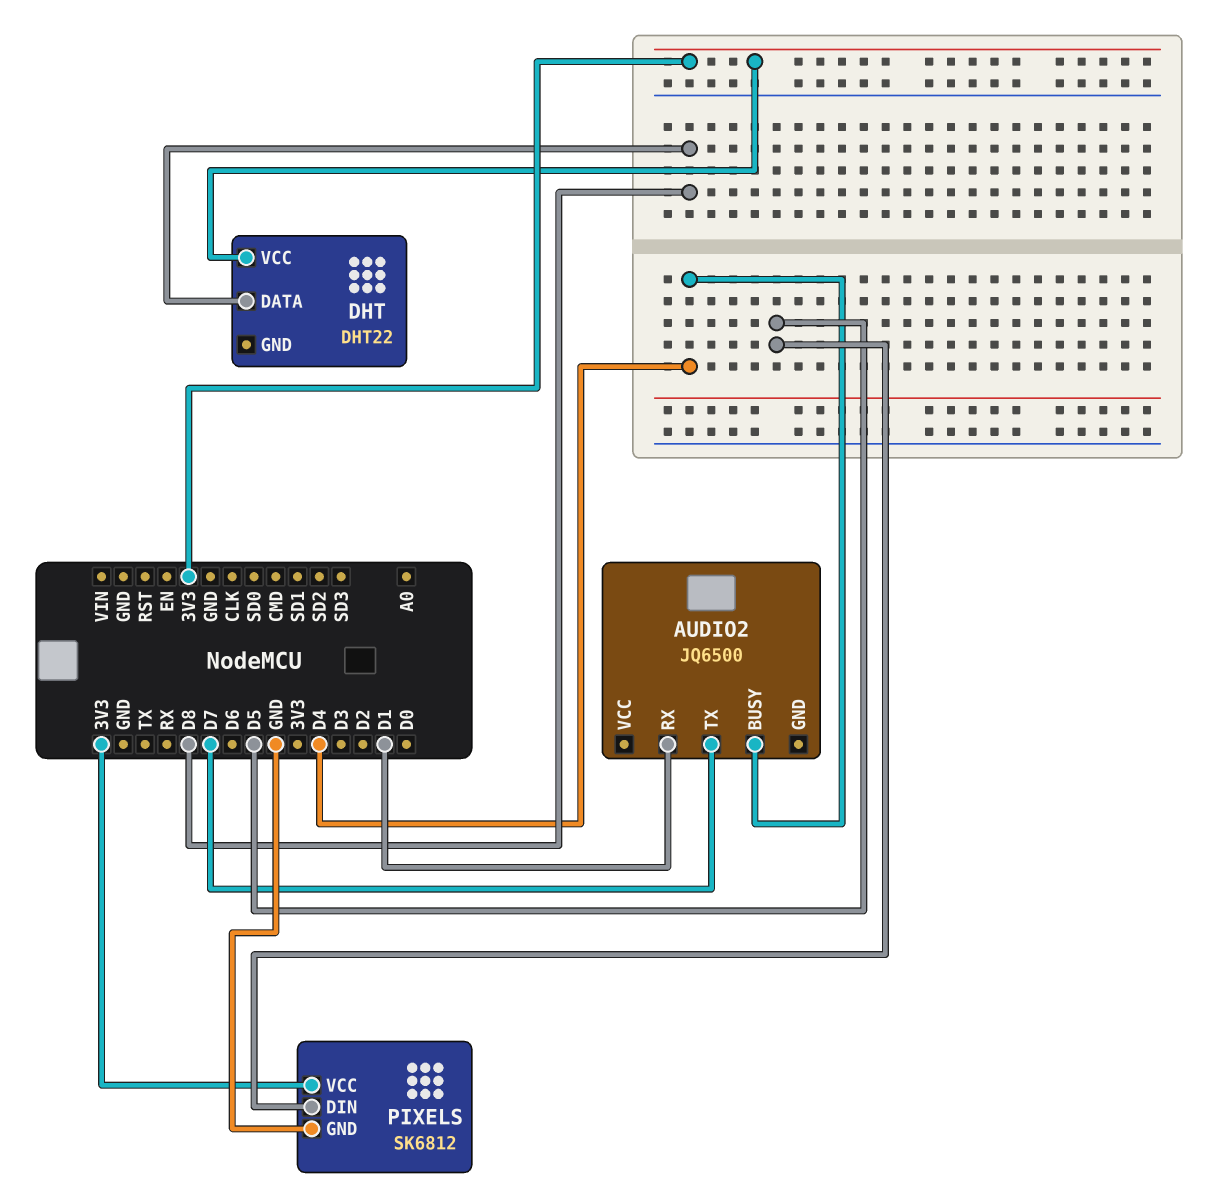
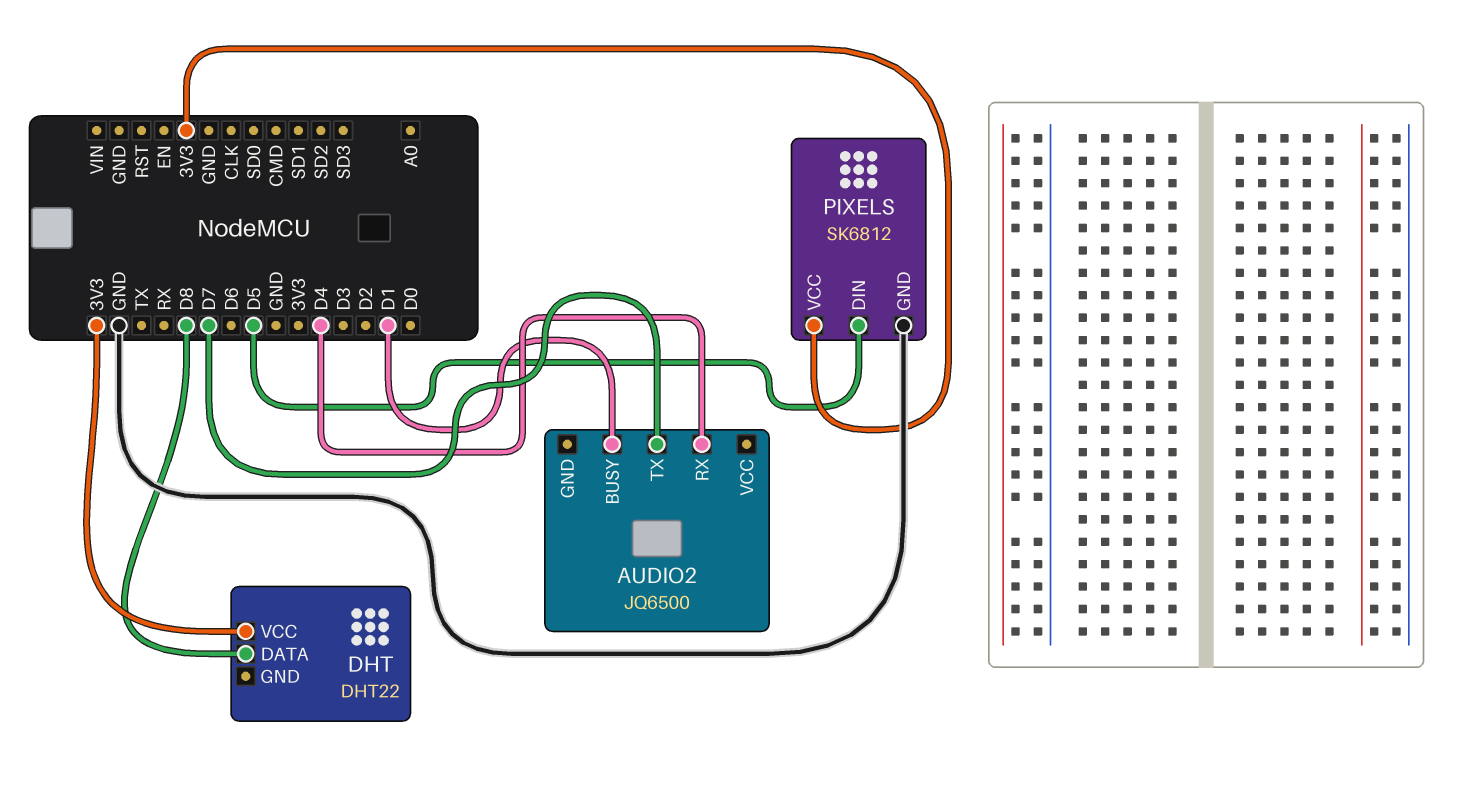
AUDIO2 pin BUSY: D4 -> D1
AUDIO2 pin RX: D1 -> D4

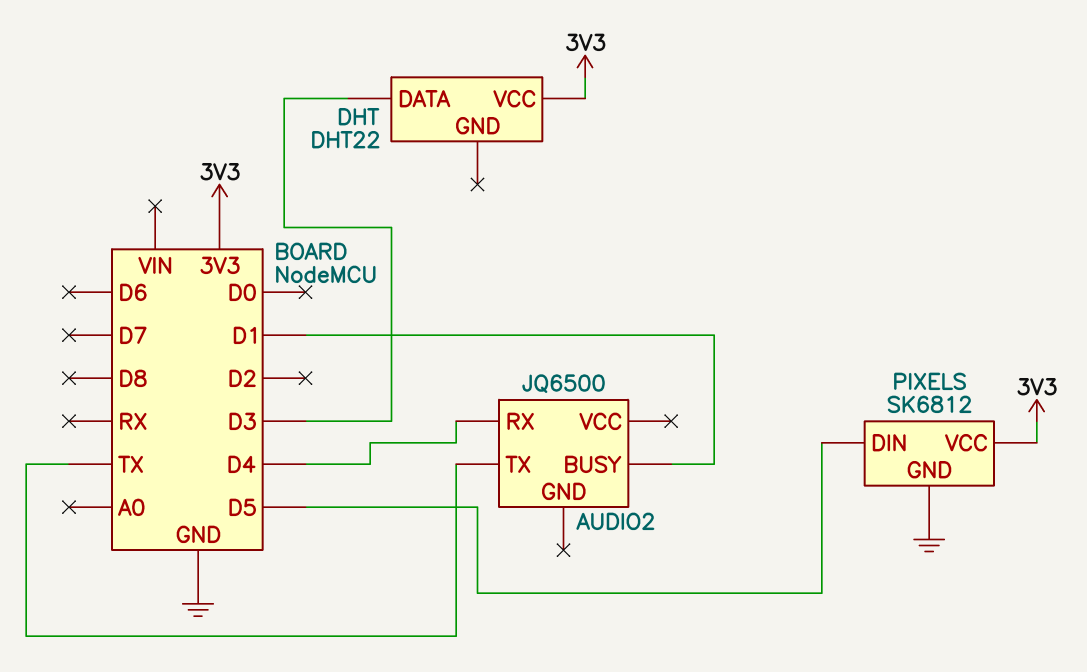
AUDIO2 pin TX: D7 -> TX
DHT pin DATA: D8 -> D3

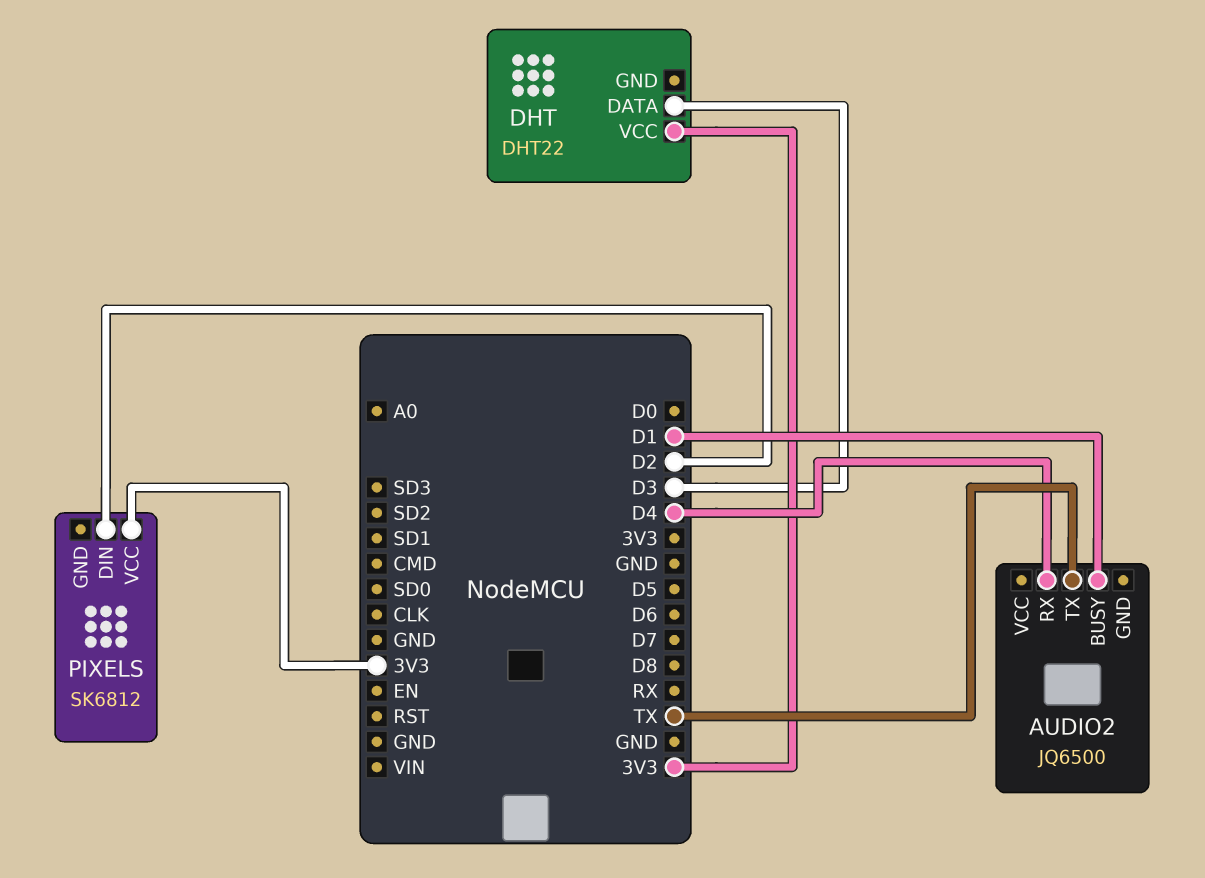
PIXELS pin DIN: D5 -> D2
PIXELS pin GND: GND -> none

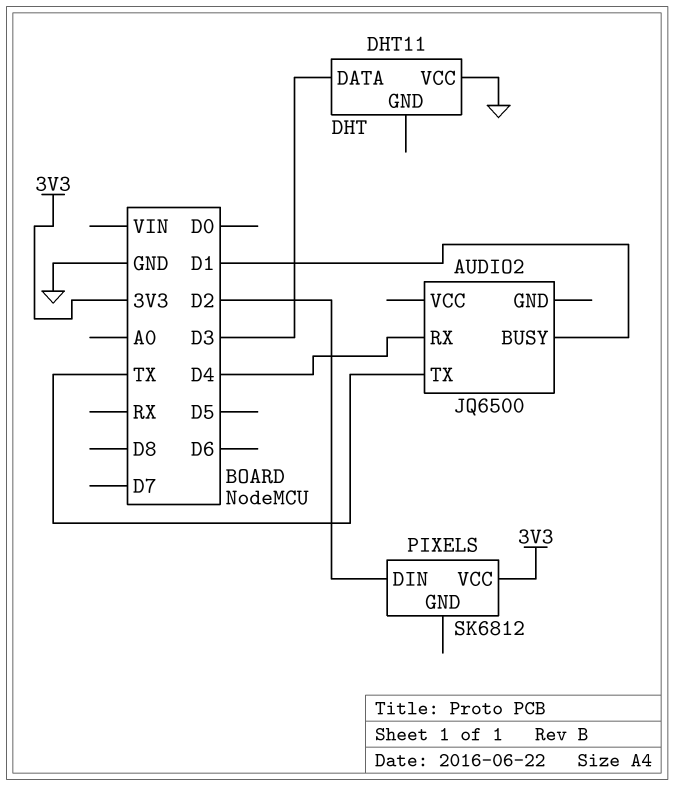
DHT: DHT22 -> DHT11
DHT pin VCC: 3V3 -> GND

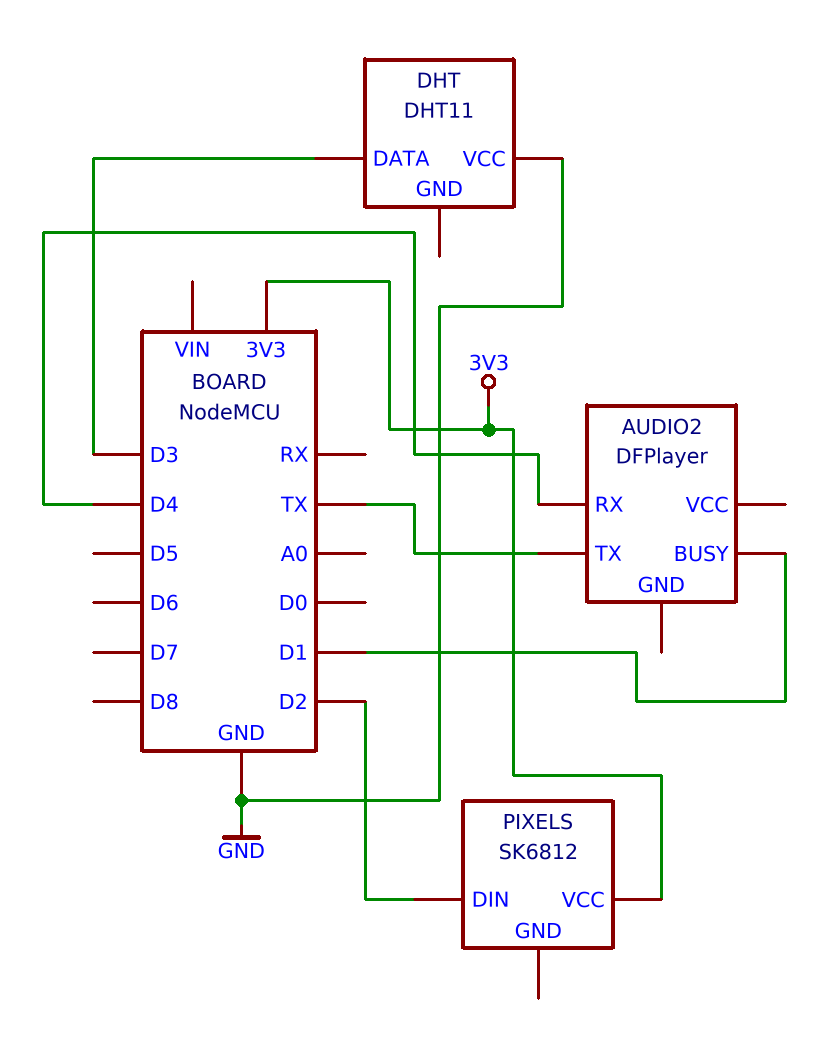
AUDIO2: JQ6500 -> DFPlayer

